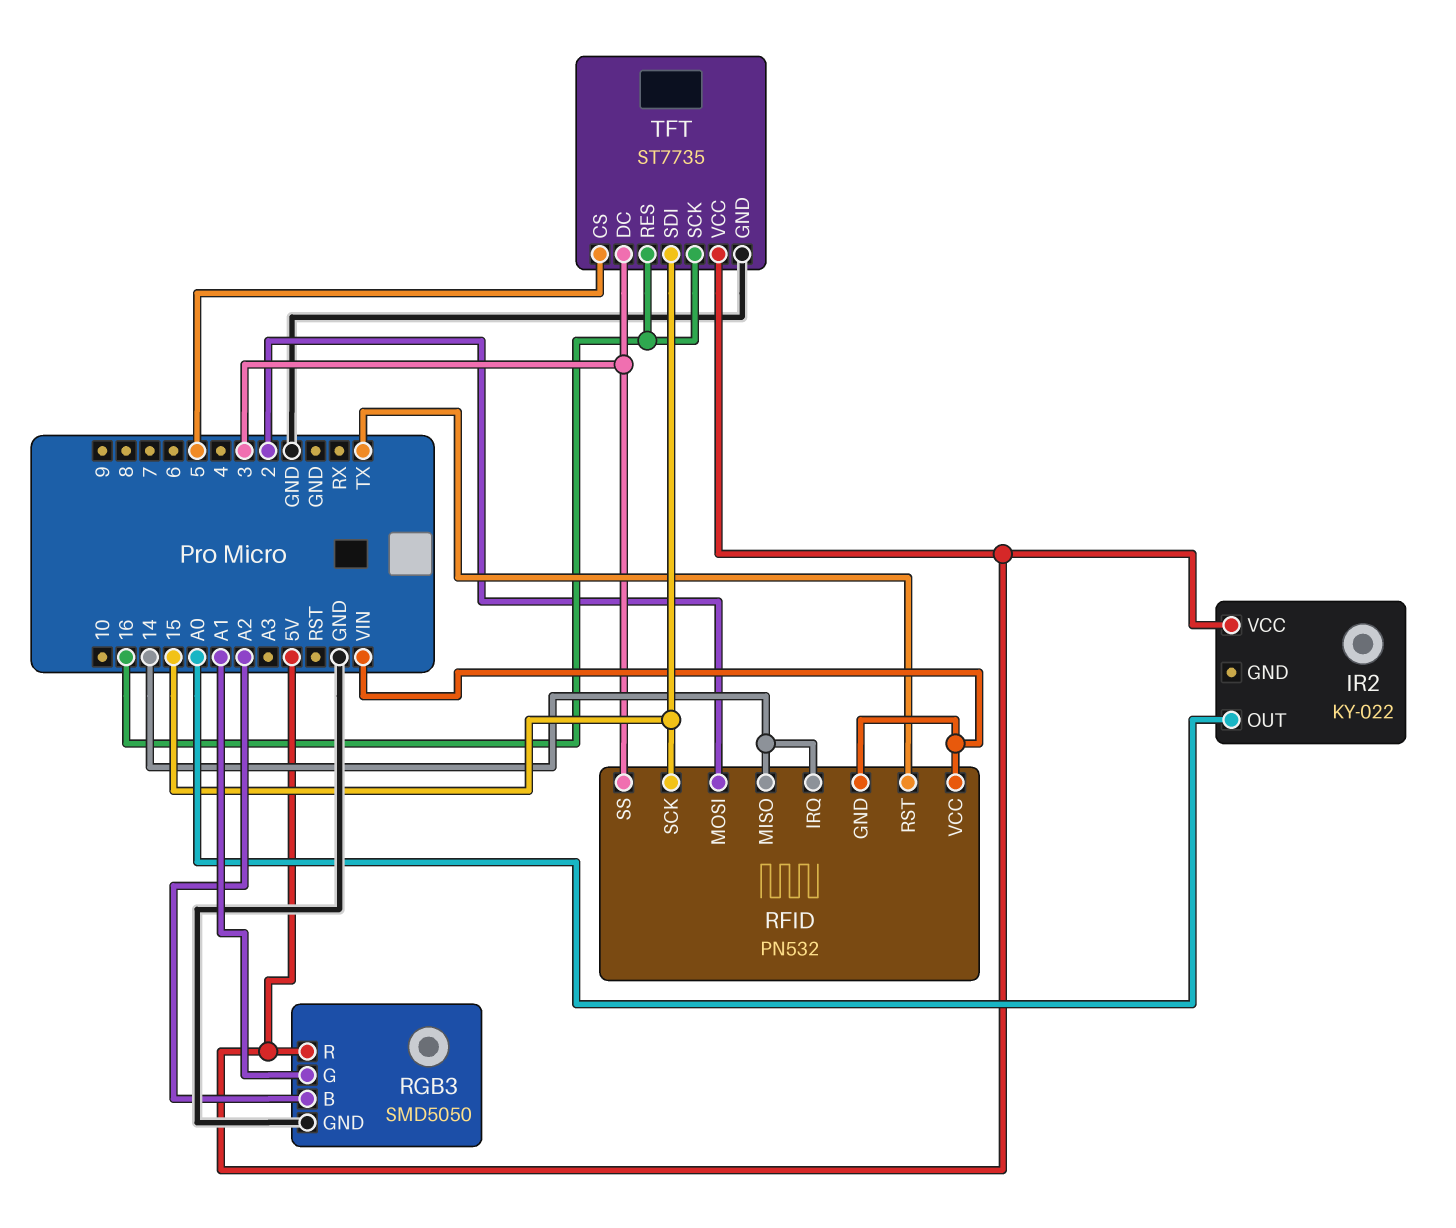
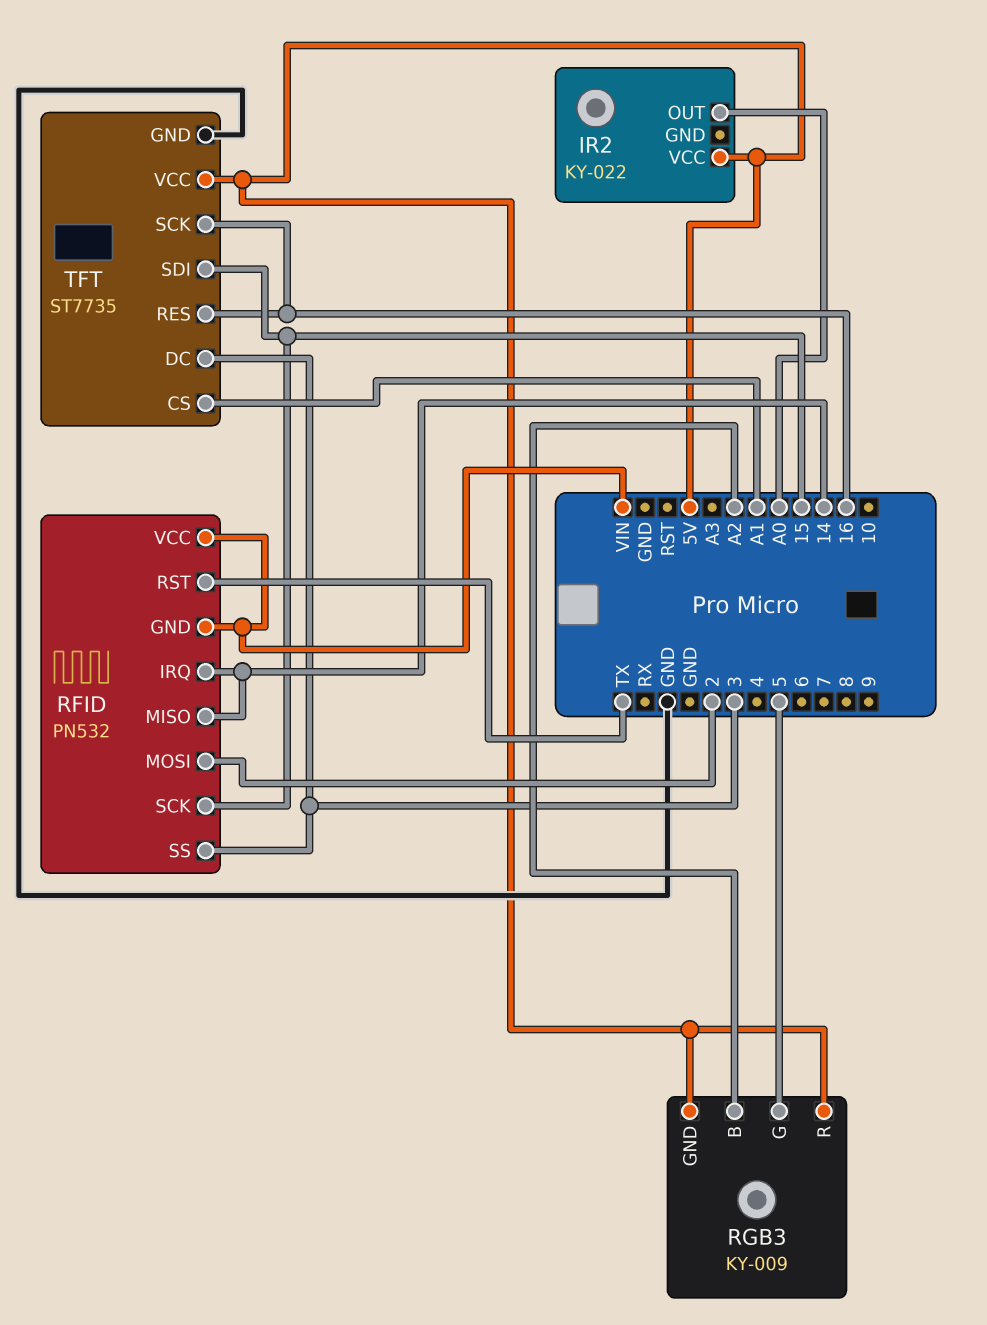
RGB3: SMD5050 -> KY-009
RGB3 pin G: A1 -> 5
RGB3 pin GND: GND -> 5V
TFT pin CS: 5 -> A1

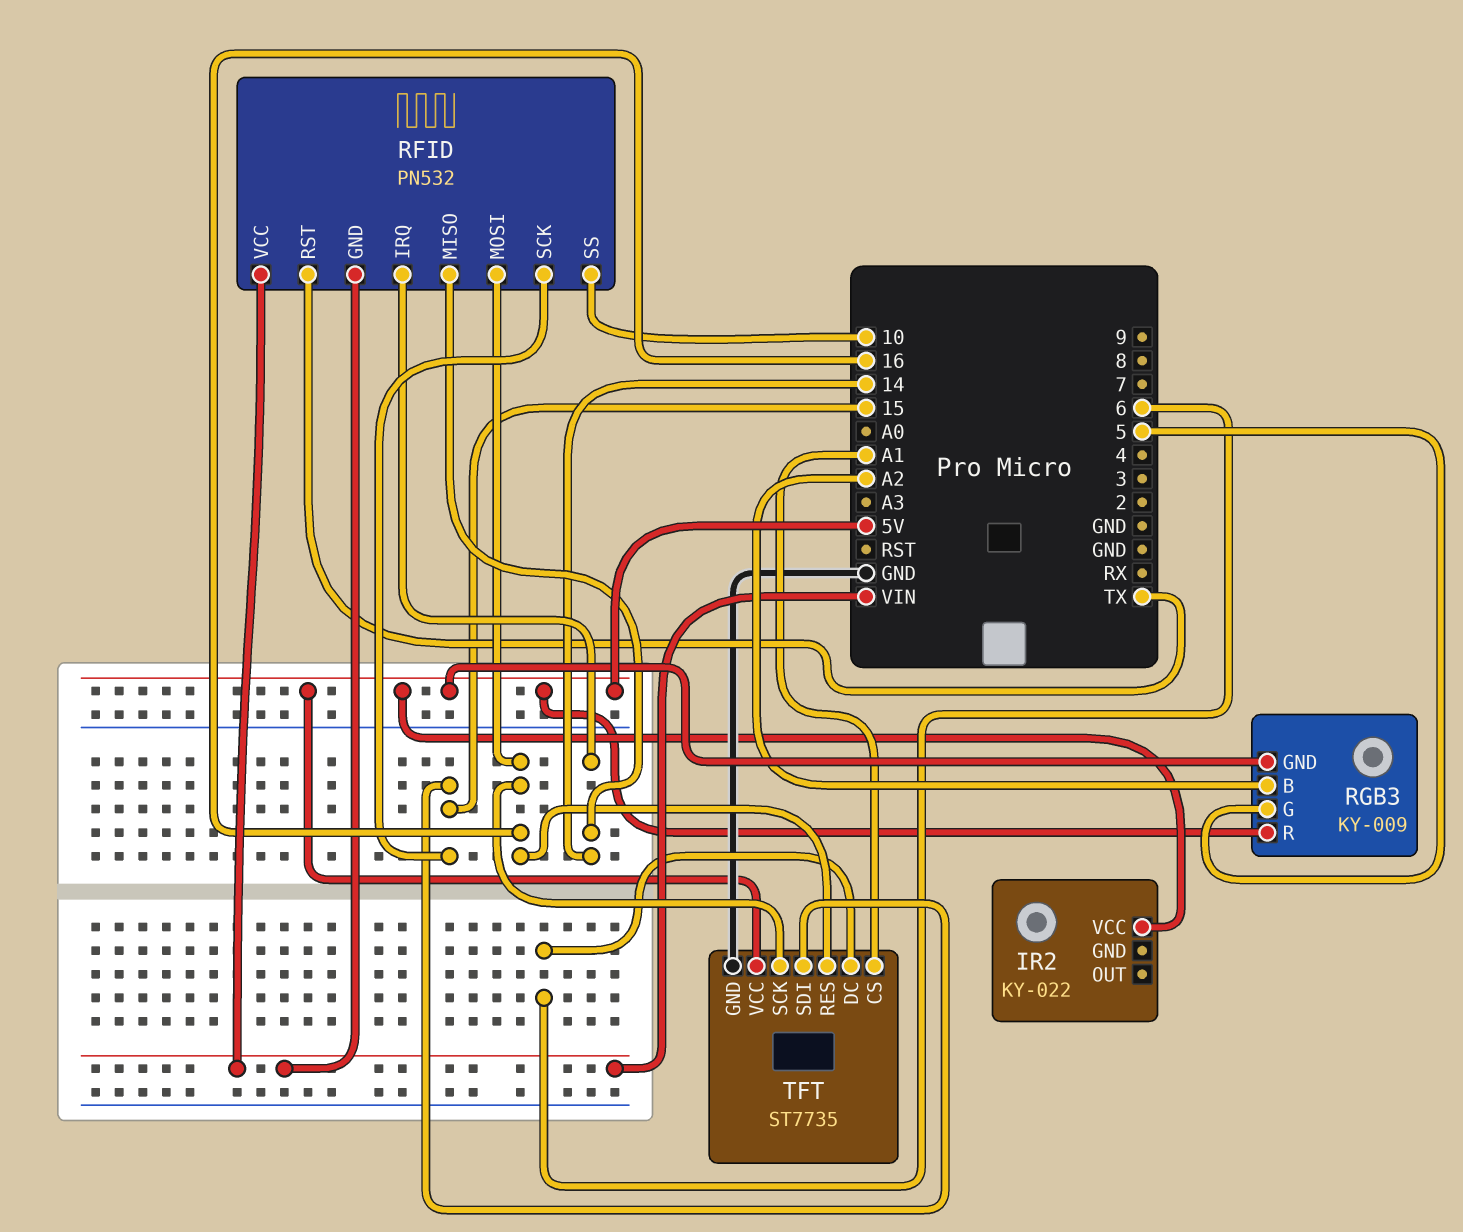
IR2 pin OUT: A0 -> none
RFID pin MOSI: 2 -> 16
RFID pin SS: 3 -> 10
TFT pin DC: 3 -> 6

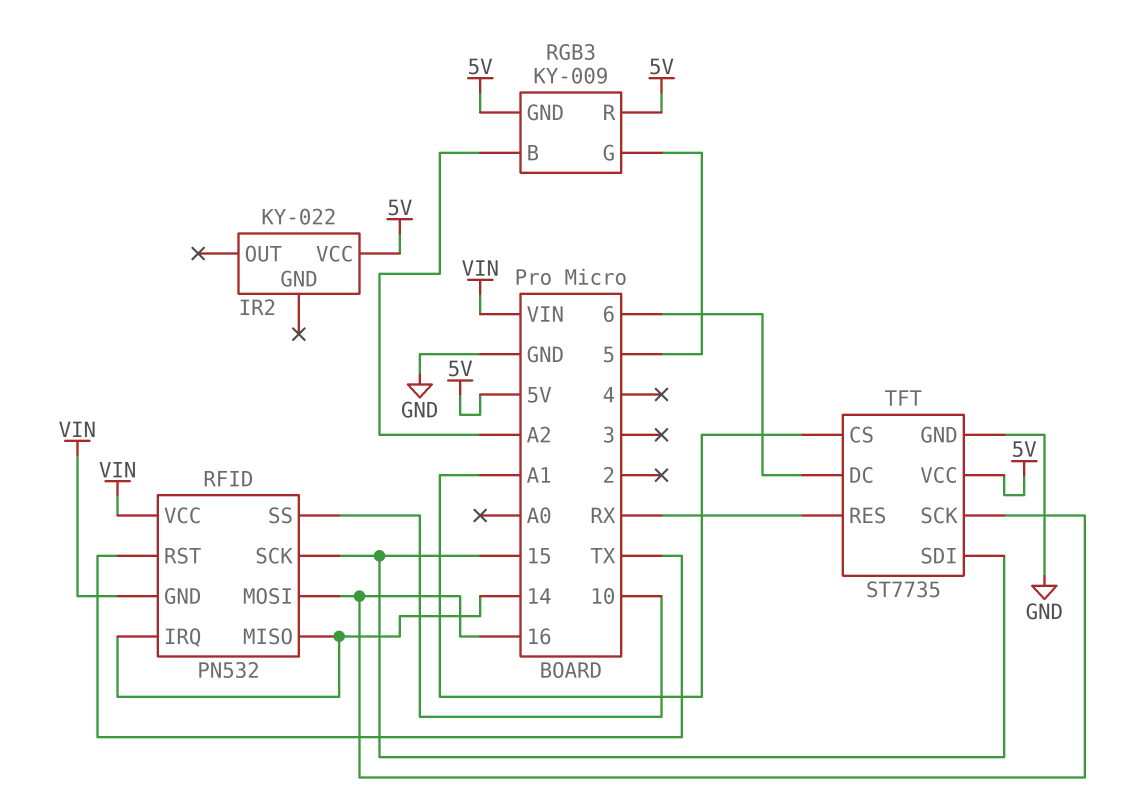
TFT pin RES: 16 -> RX

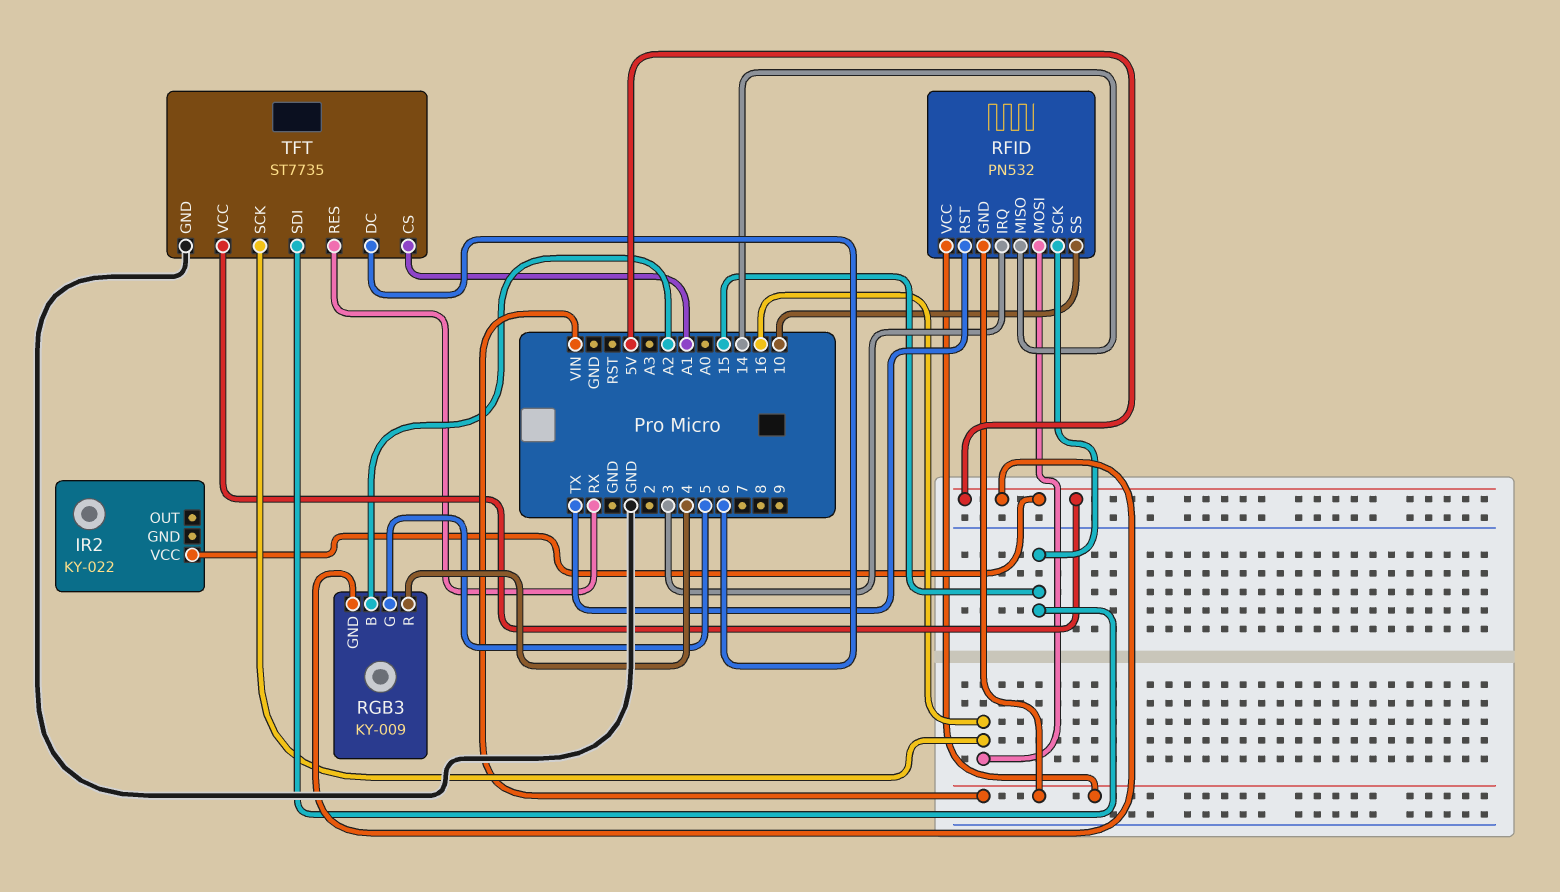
RFID pin IRQ: 14 -> 3
RGB3 pin R: 5V -> 4

